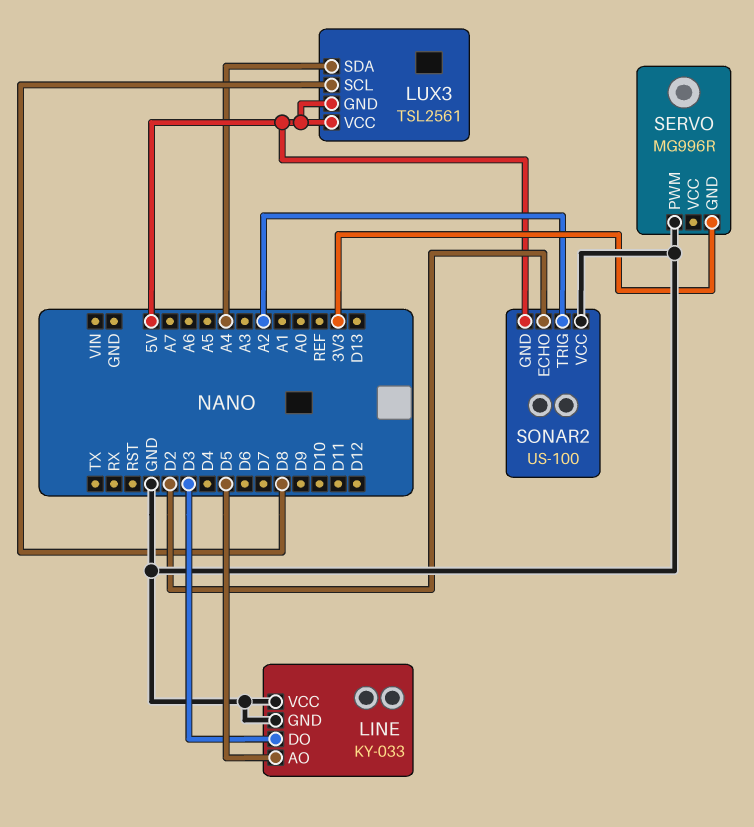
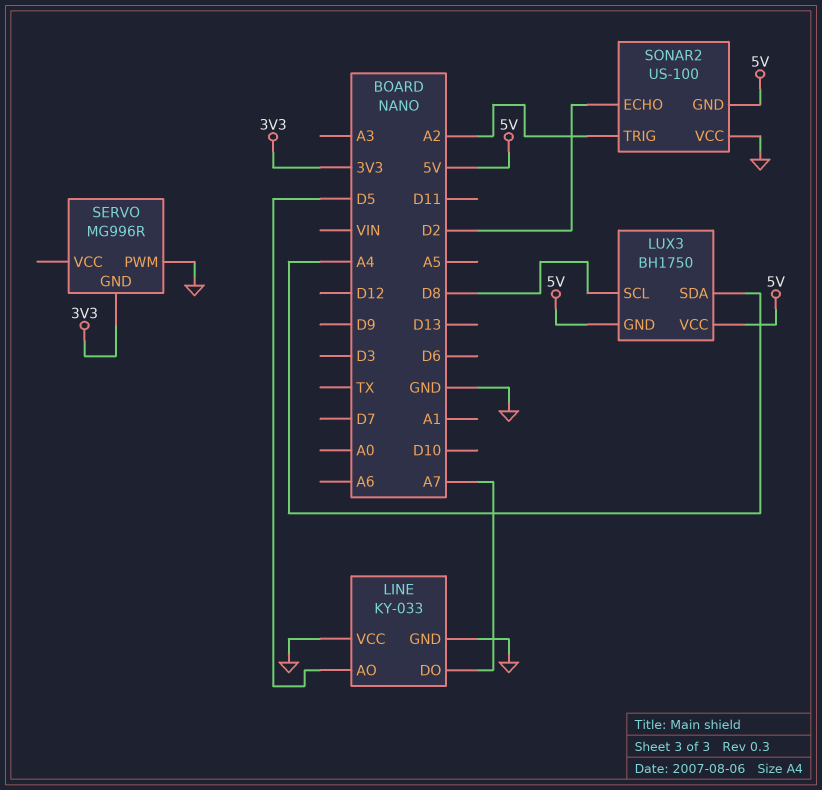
LINE pin DO: D3 -> A7
LUX3: TSL2561 -> BH1750

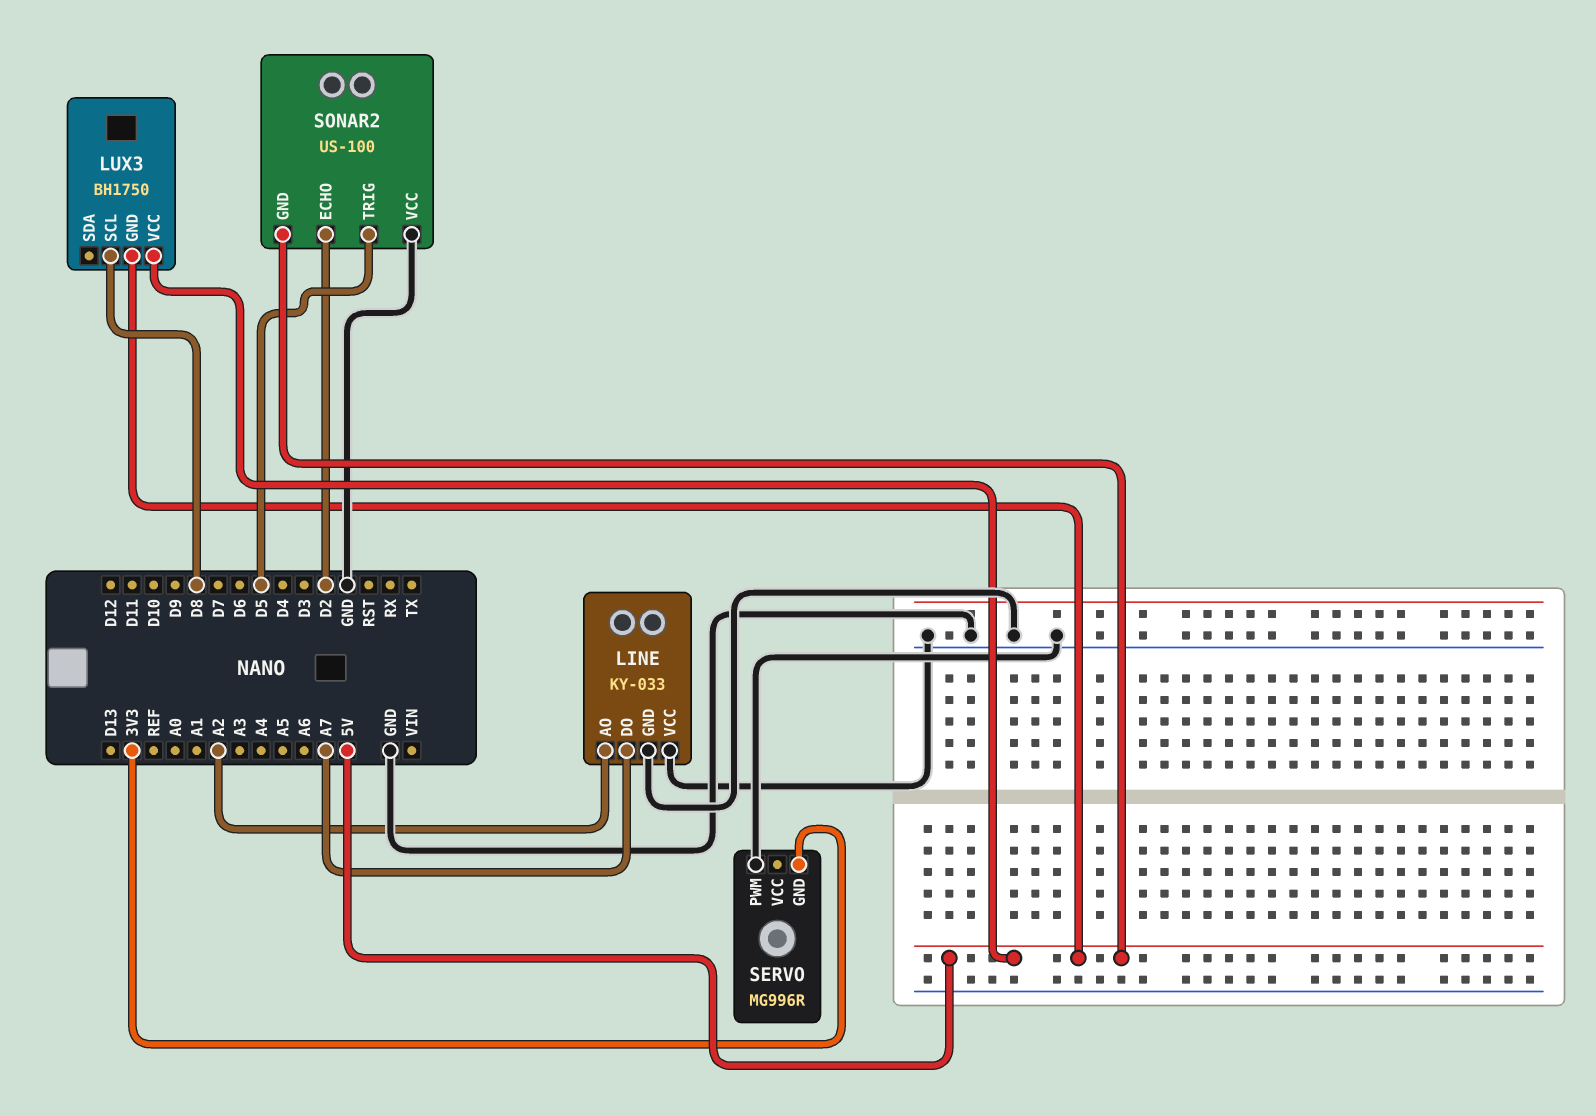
LINE pin AO: D5 -> A2
LUX3 pin SDA: A4 -> none
SONAR2 pin TRIG: A2 -> D5

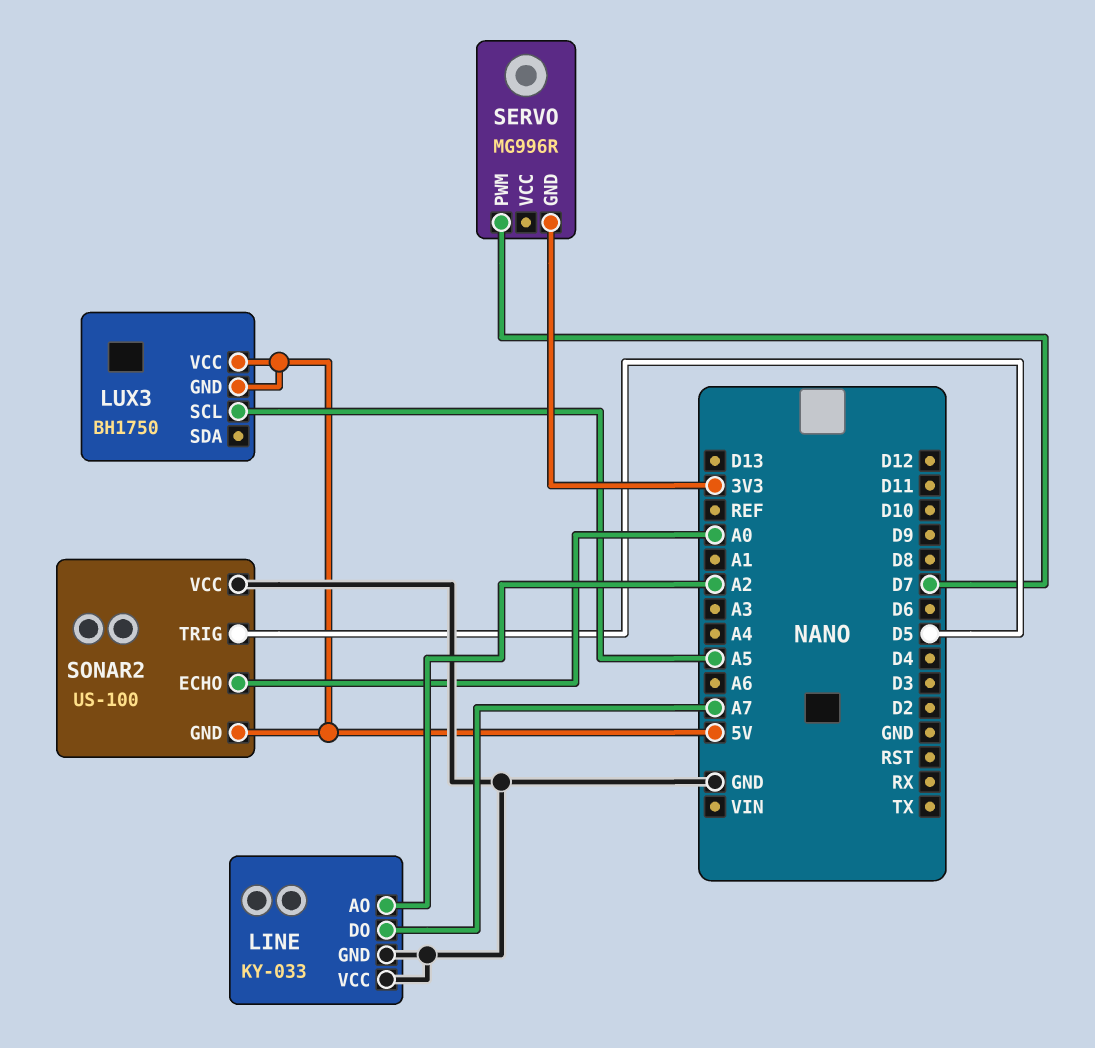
LUX3 pin SCL: D8 -> A5
SERVO pin PWM: GND -> D7
SONAR2 pin ECHO: D2 -> A0

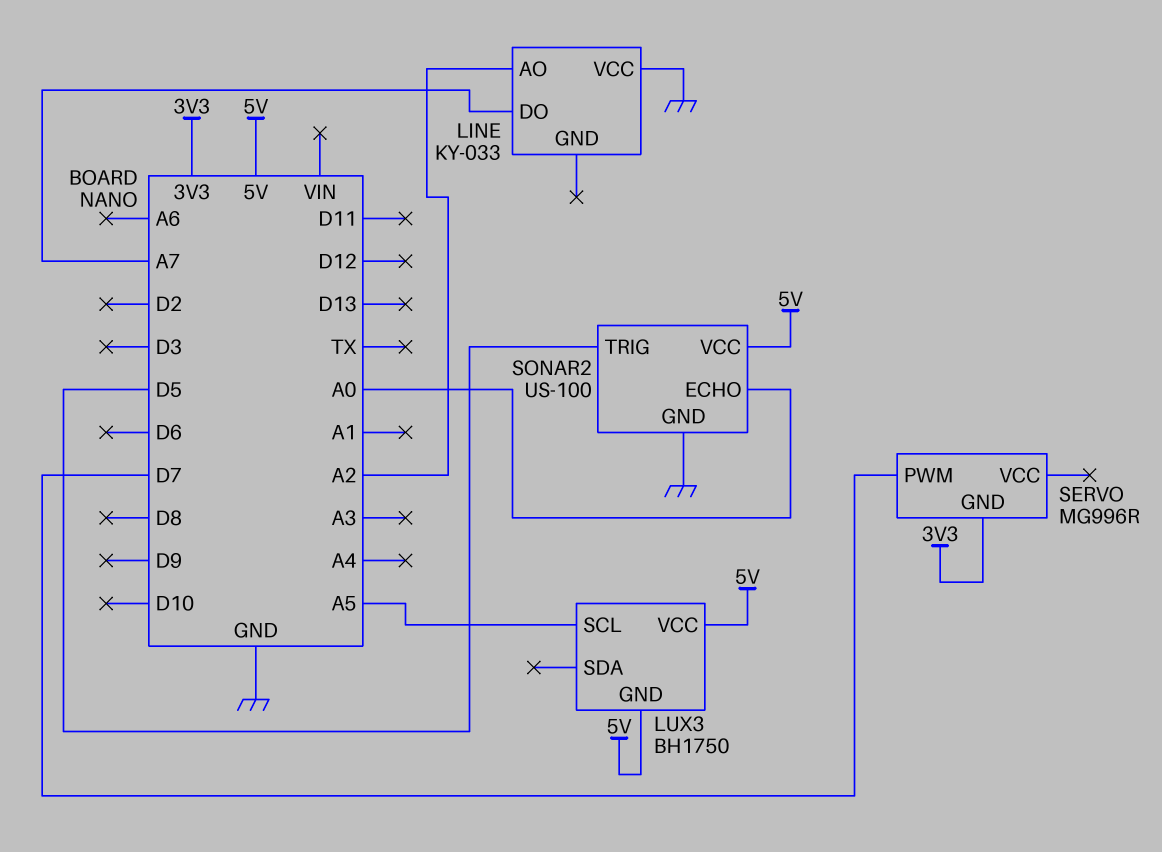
LINE pin GND: GND -> none
SONAR2 pin GND: 5V -> GND
SONAR2 pin VCC: GND -> 5V

